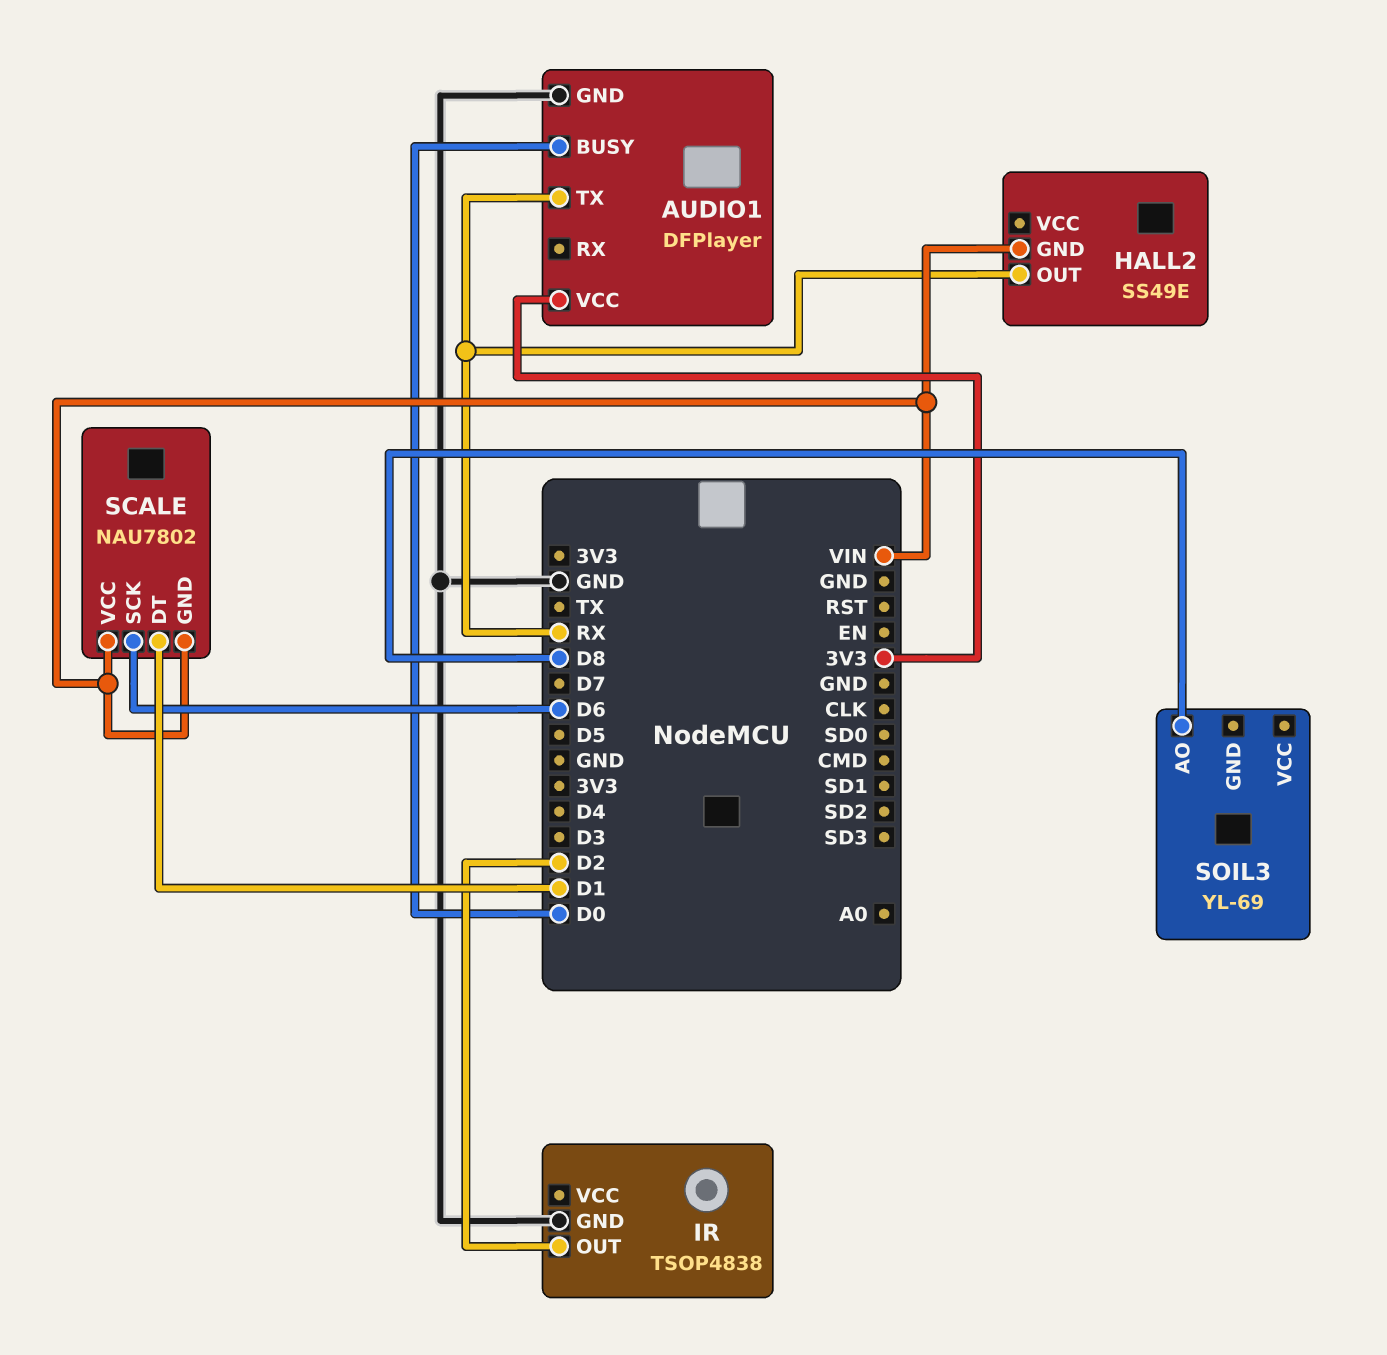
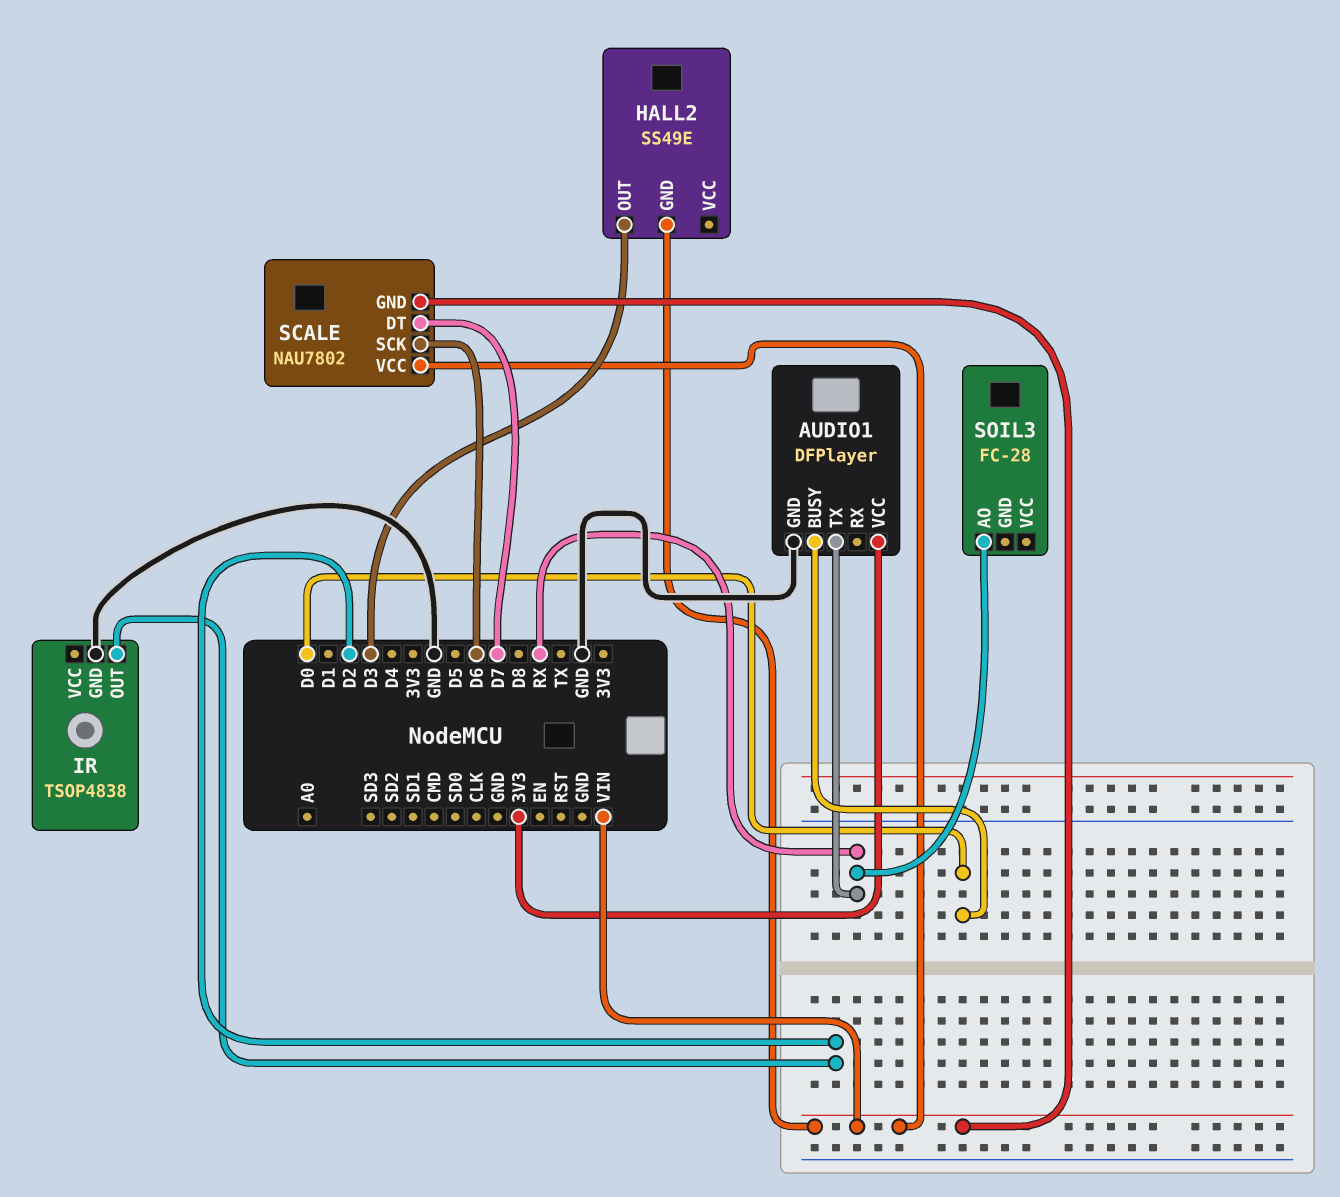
HALL2 pin OUT: RX -> D3
SCALE pin DT: D1 -> D7
SOIL3: YL-69 -> FC-28
SOIL3 pin AO: D8 -> RX

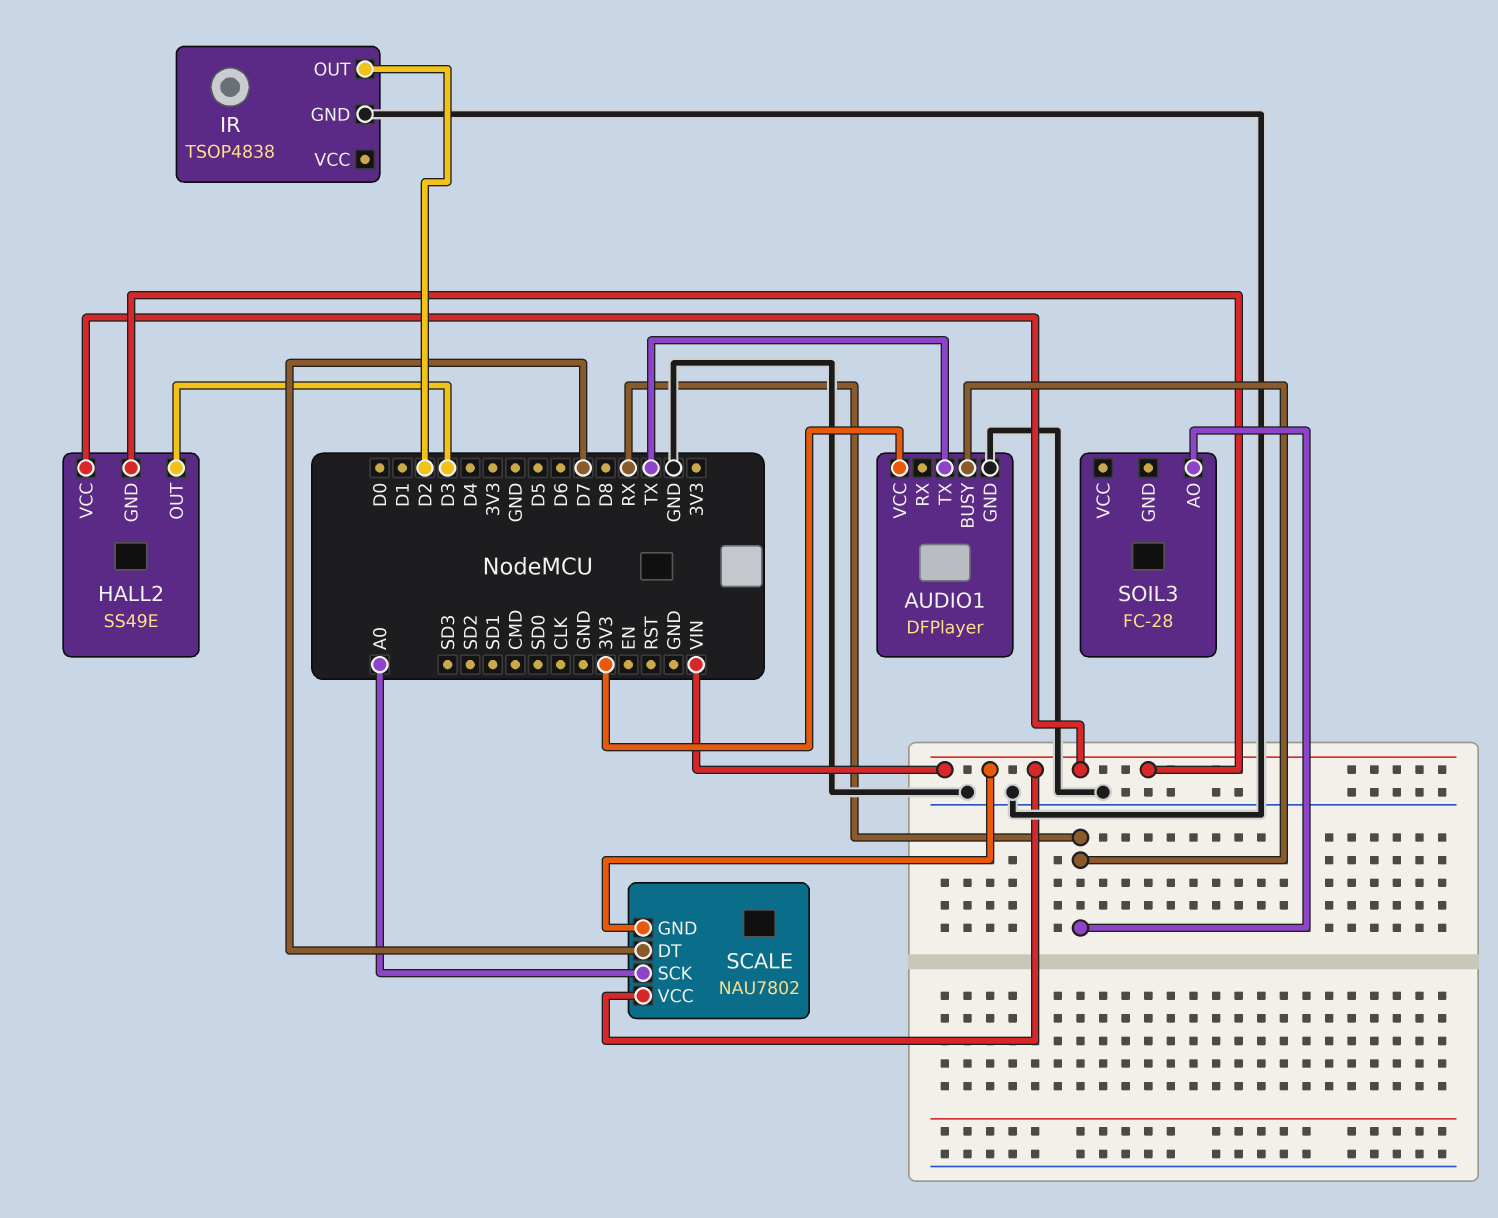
AUDIO1 pin BUSY: D0 -> RX
AUDIO1 pin TX: RX -> TX
HALL2 pin VCC: none -> VIN
SCALE pin SCK: D6 -> A0

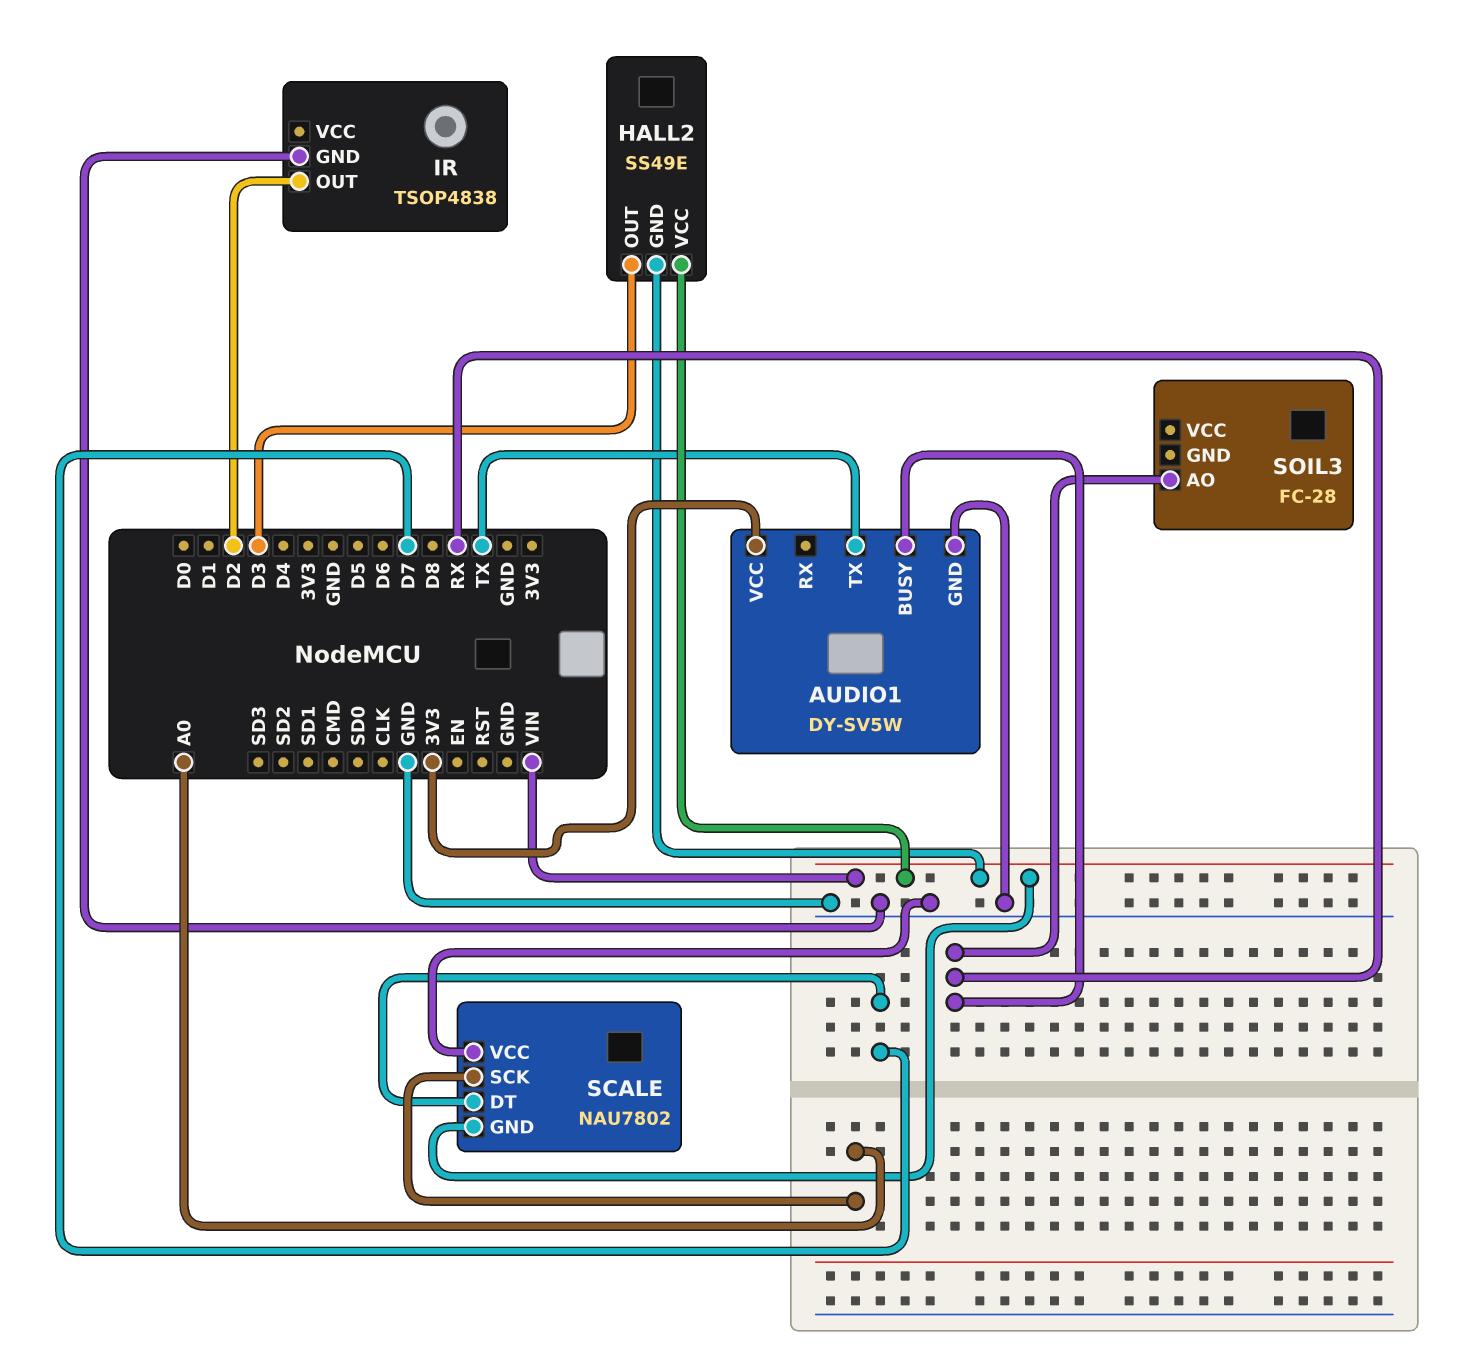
AUDIO1: DFPlayer -> DY-SV5W
SCALE pin VCC: VIN -> GND

